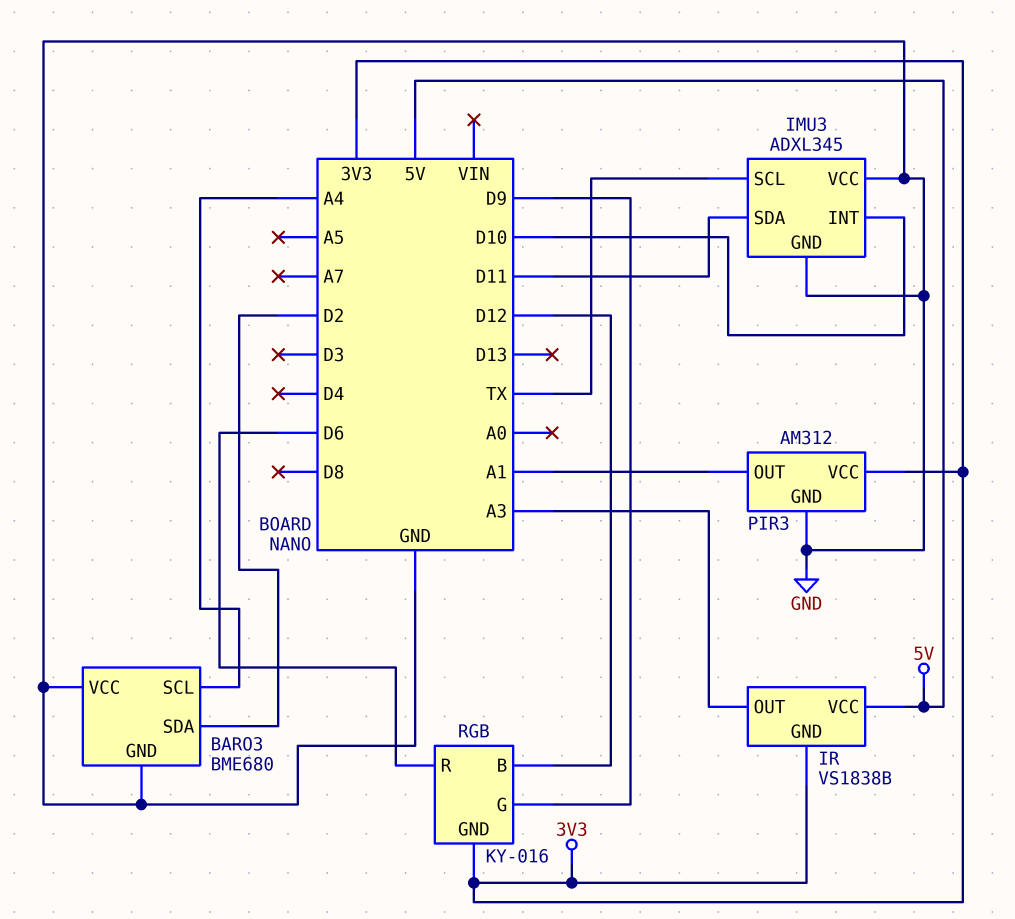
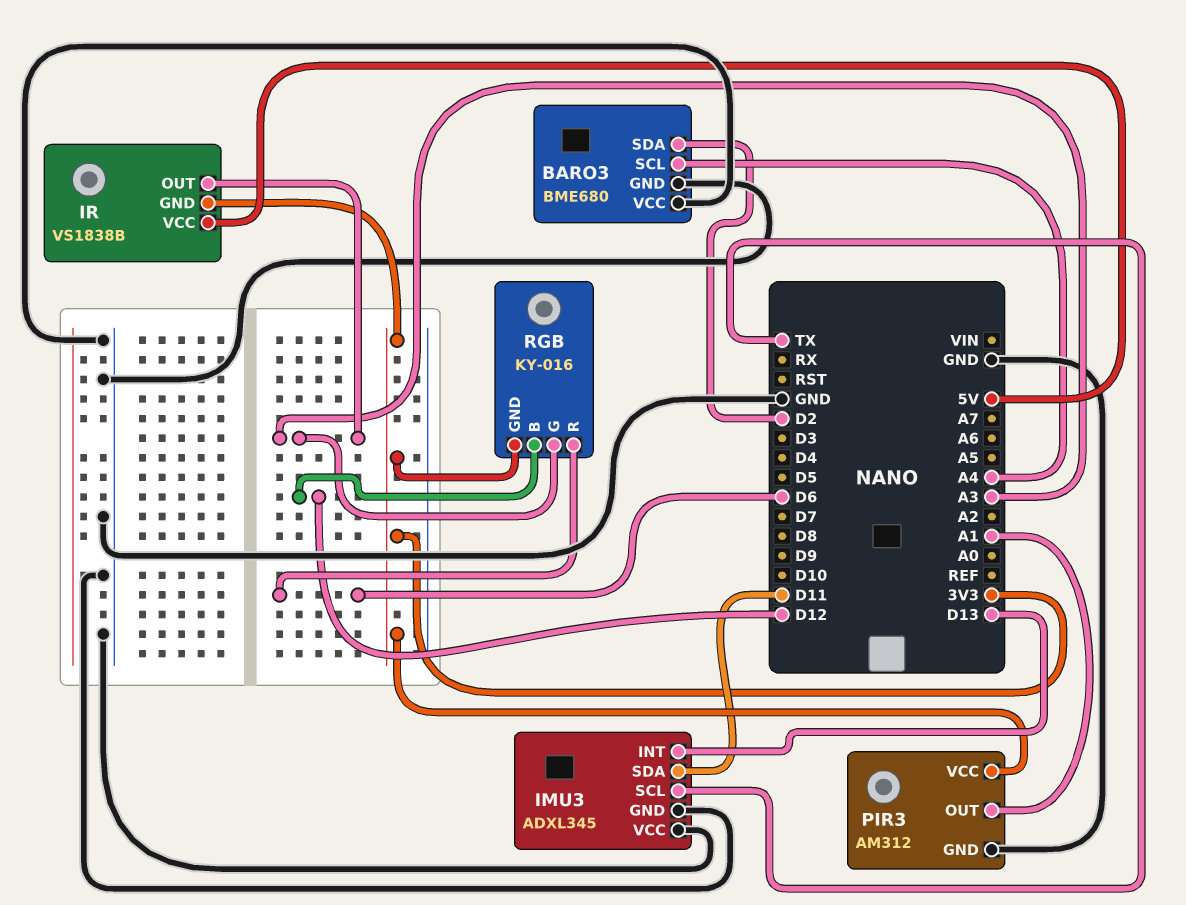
IMU3 pin INT: D10 -> D13
RGB pin G: D9 -> A3

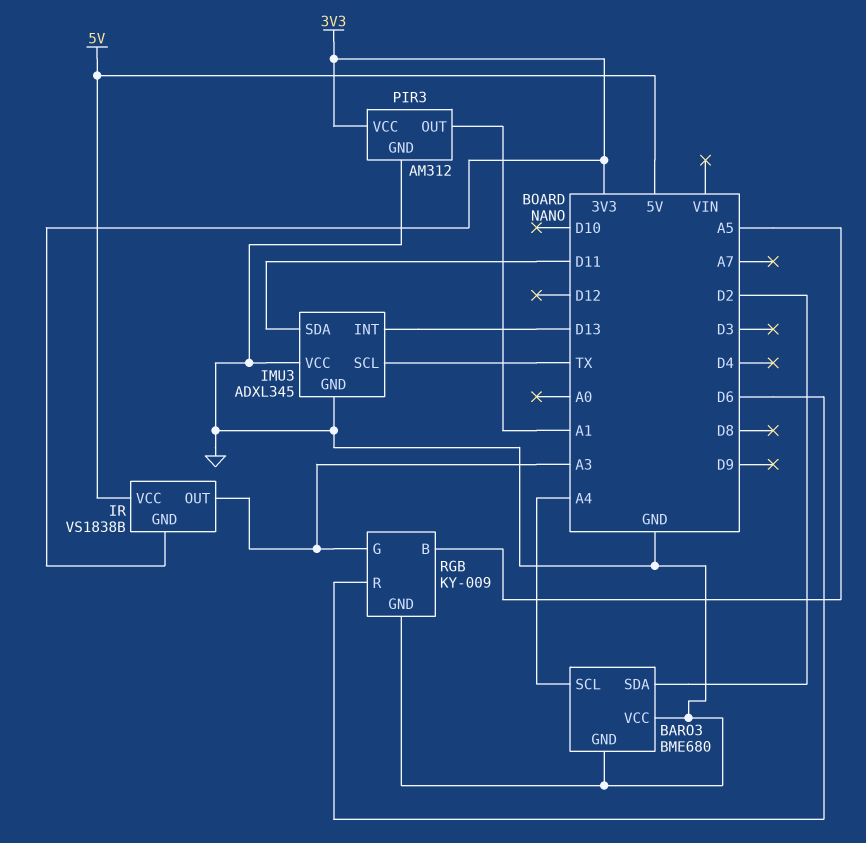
RGB: KY-016 -> KY-009
RGB pin B: D12 -> A5
RGB pin GND: 3V3 -> GND

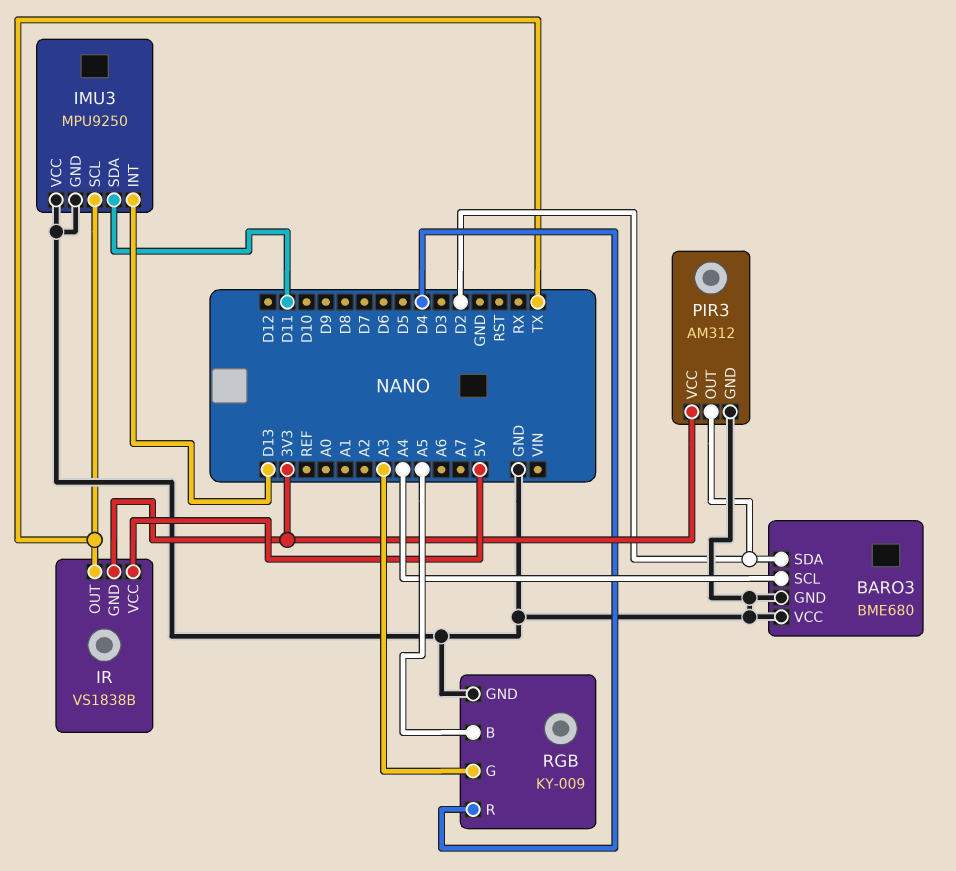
IMU3: ADXL345 -> MPU9250
IR pin OUT: A3 -> TX
PIR3 pin OUT: A1 -> D2
RGB pin R: D6 -> D4

